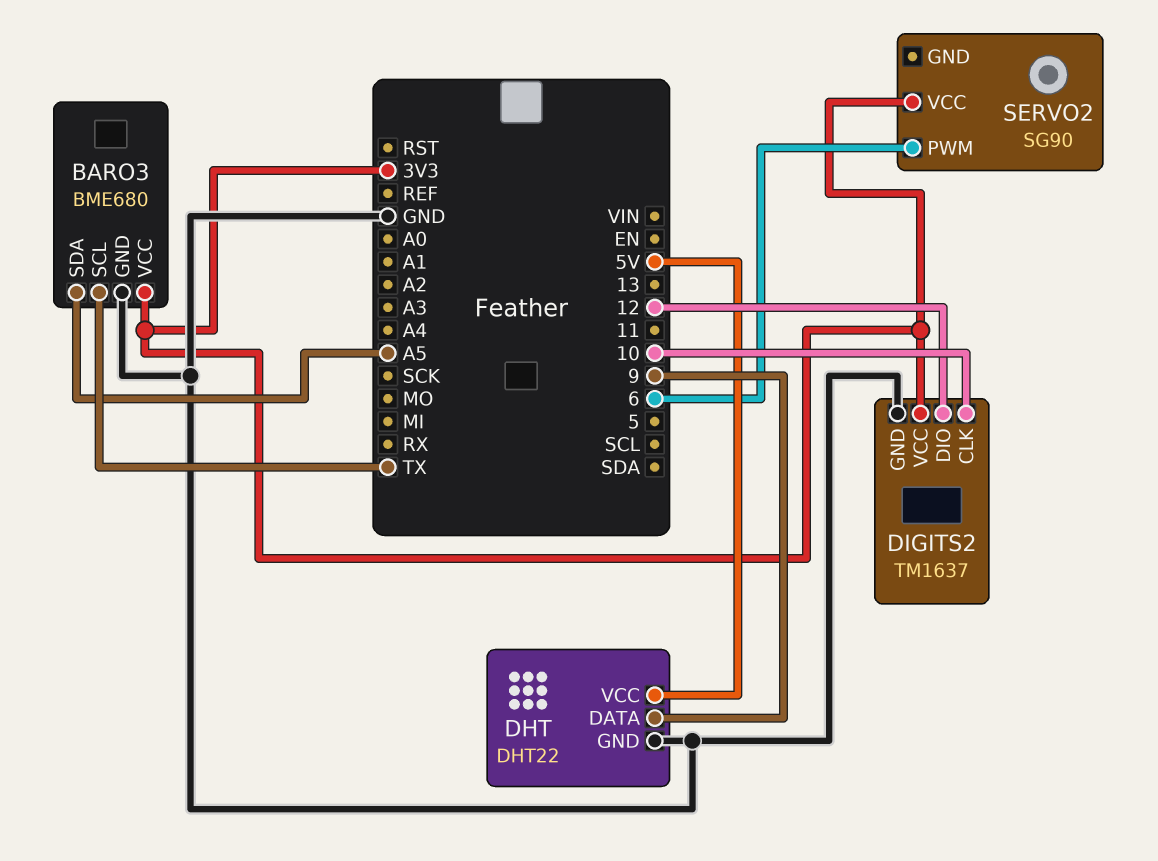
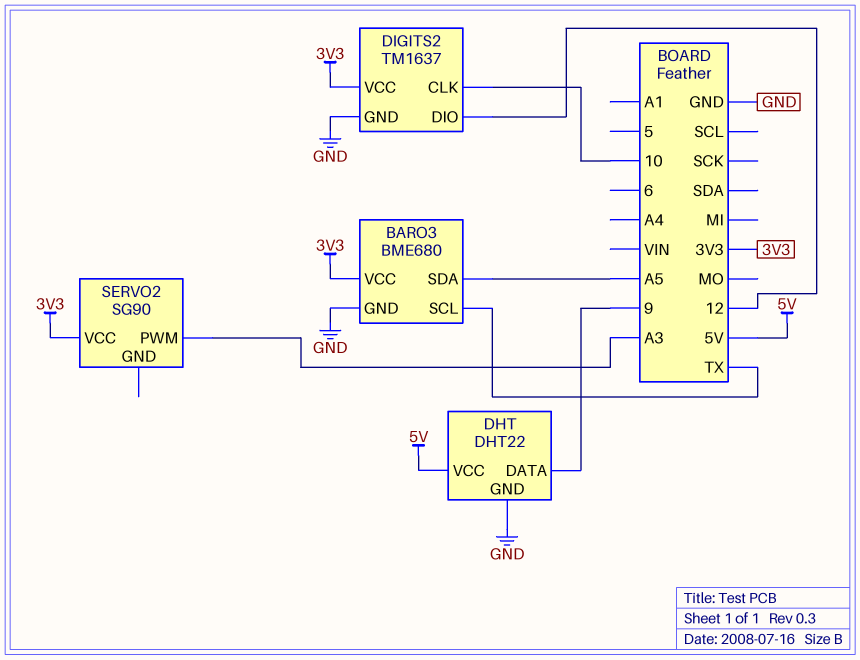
SERVO2 pin PWM: 6 -> A3

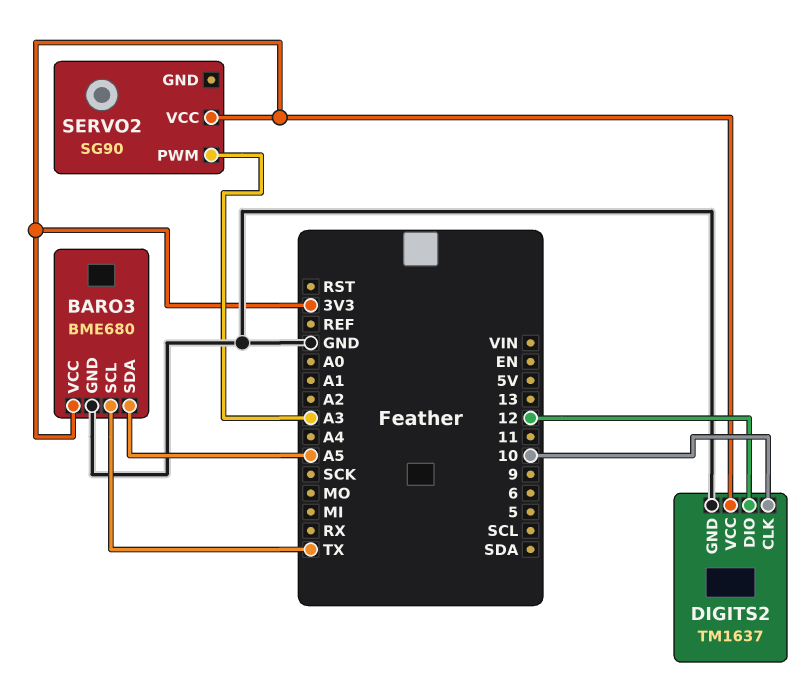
DHT: DHT22 -> none
DHT pin DATA: 9 -> none
DHT pin GND: GND -> none
DHT pin VCC: 5V -> none

